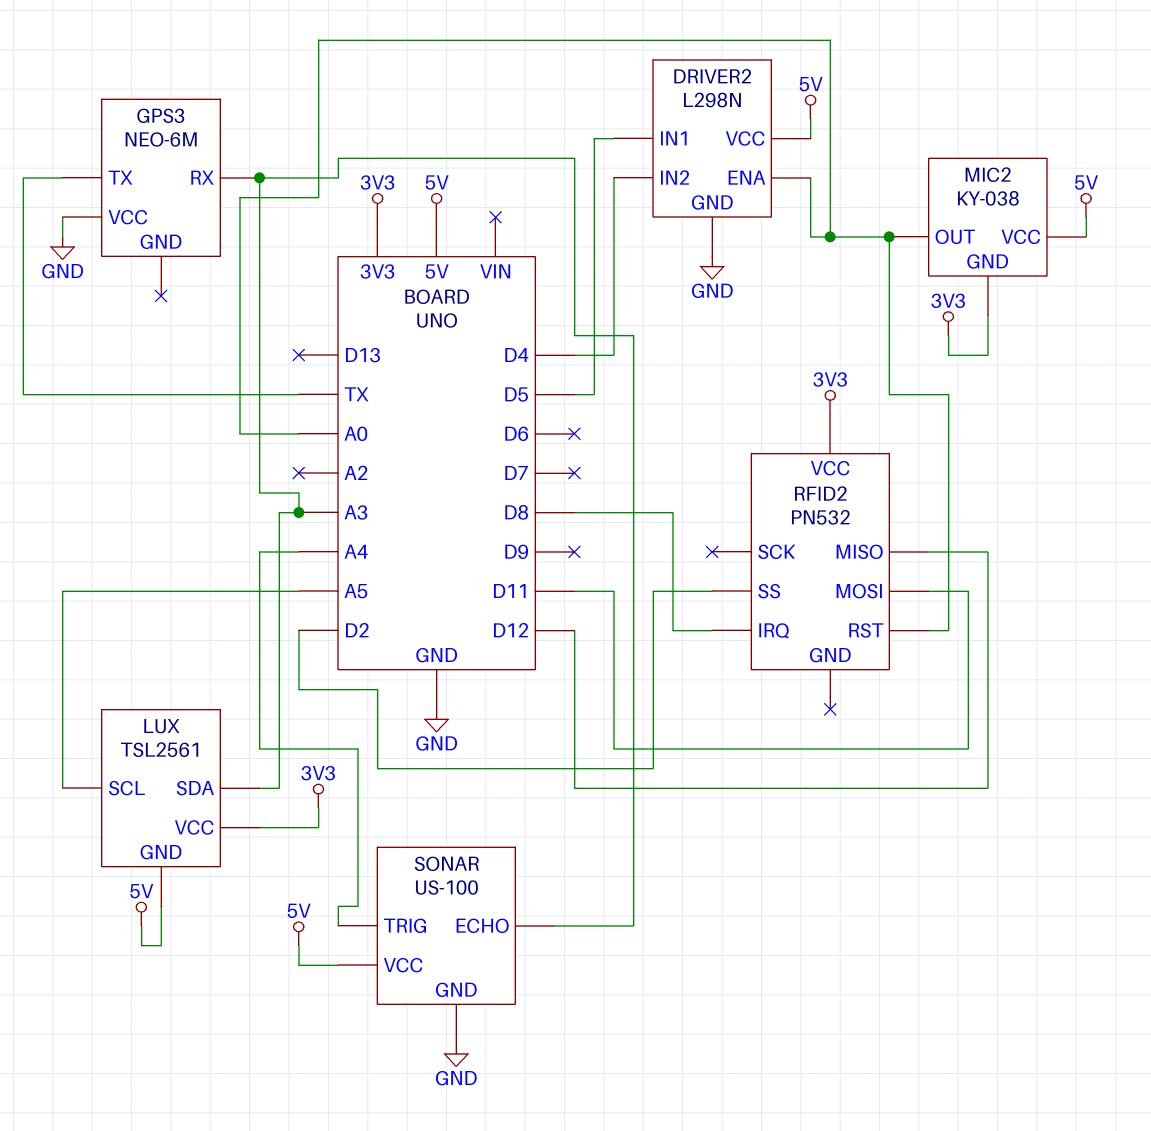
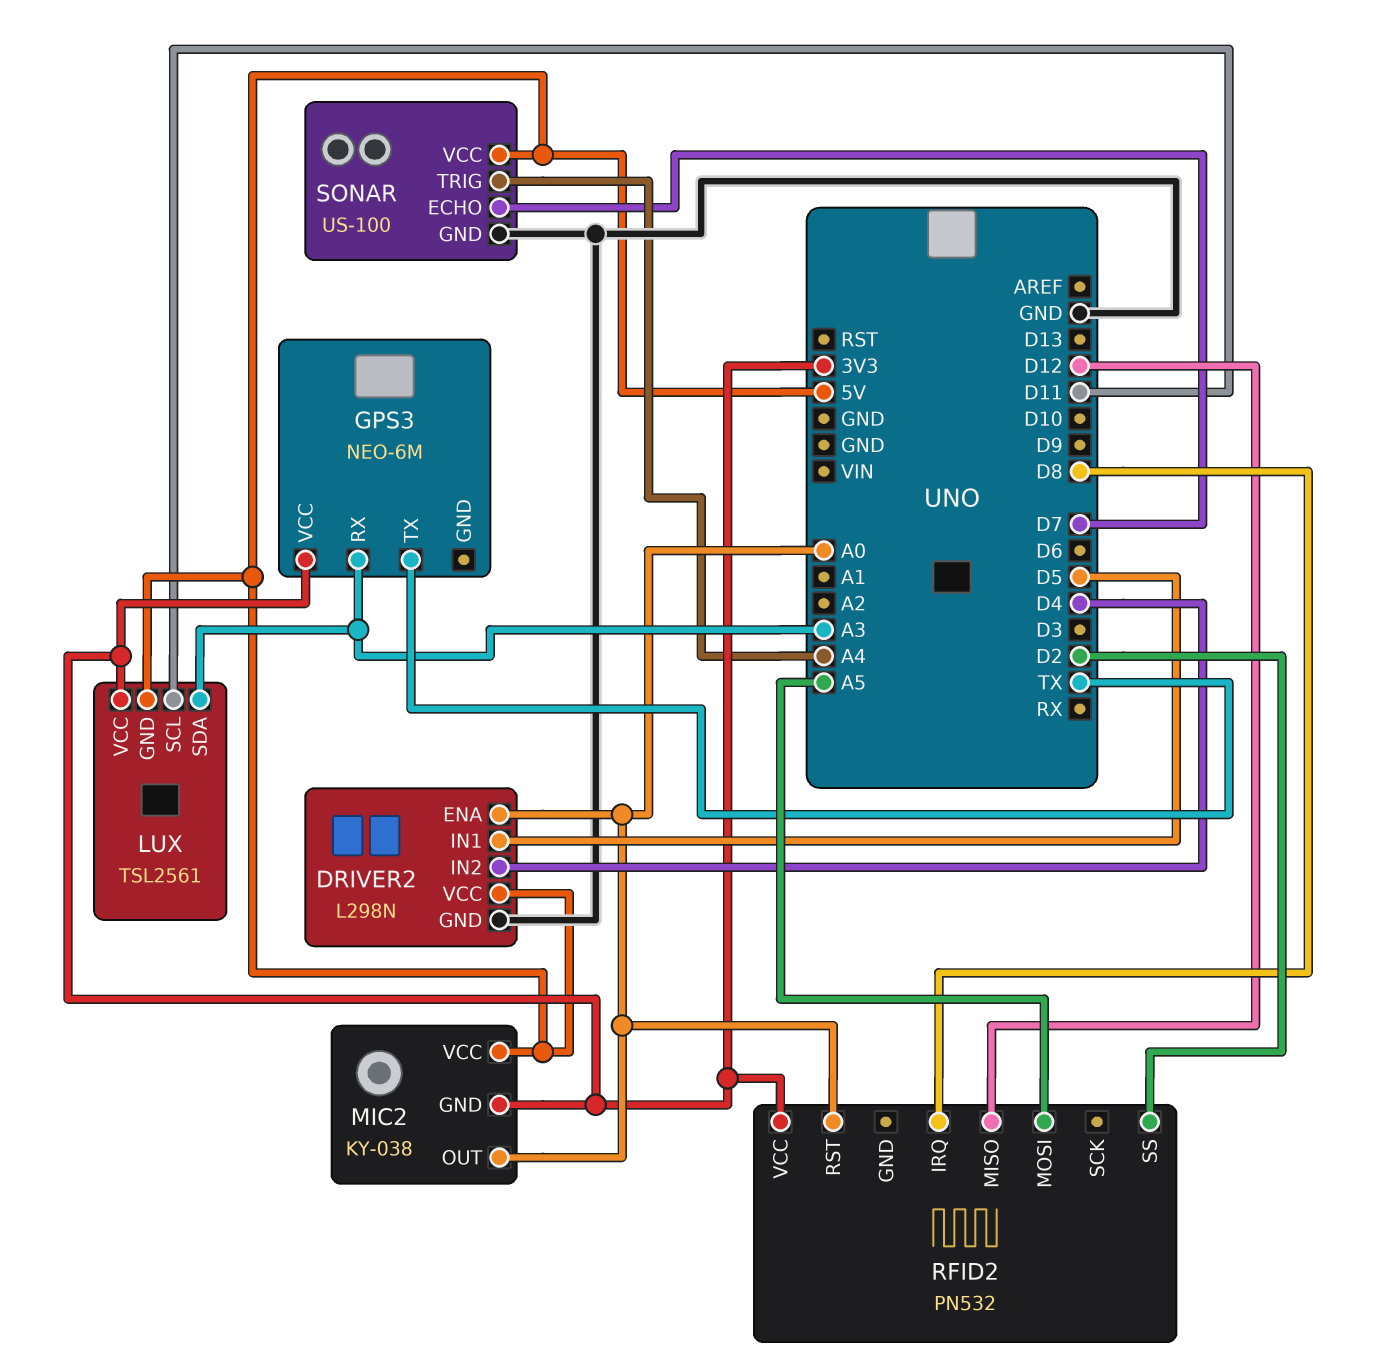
GPS3 pin VCC: GND -> 3V3
LUX pin SCL: A5 -> D11
RFID2 pin MOSI: D11 -> A5
SONAR pin ECHO: A3 -> D7

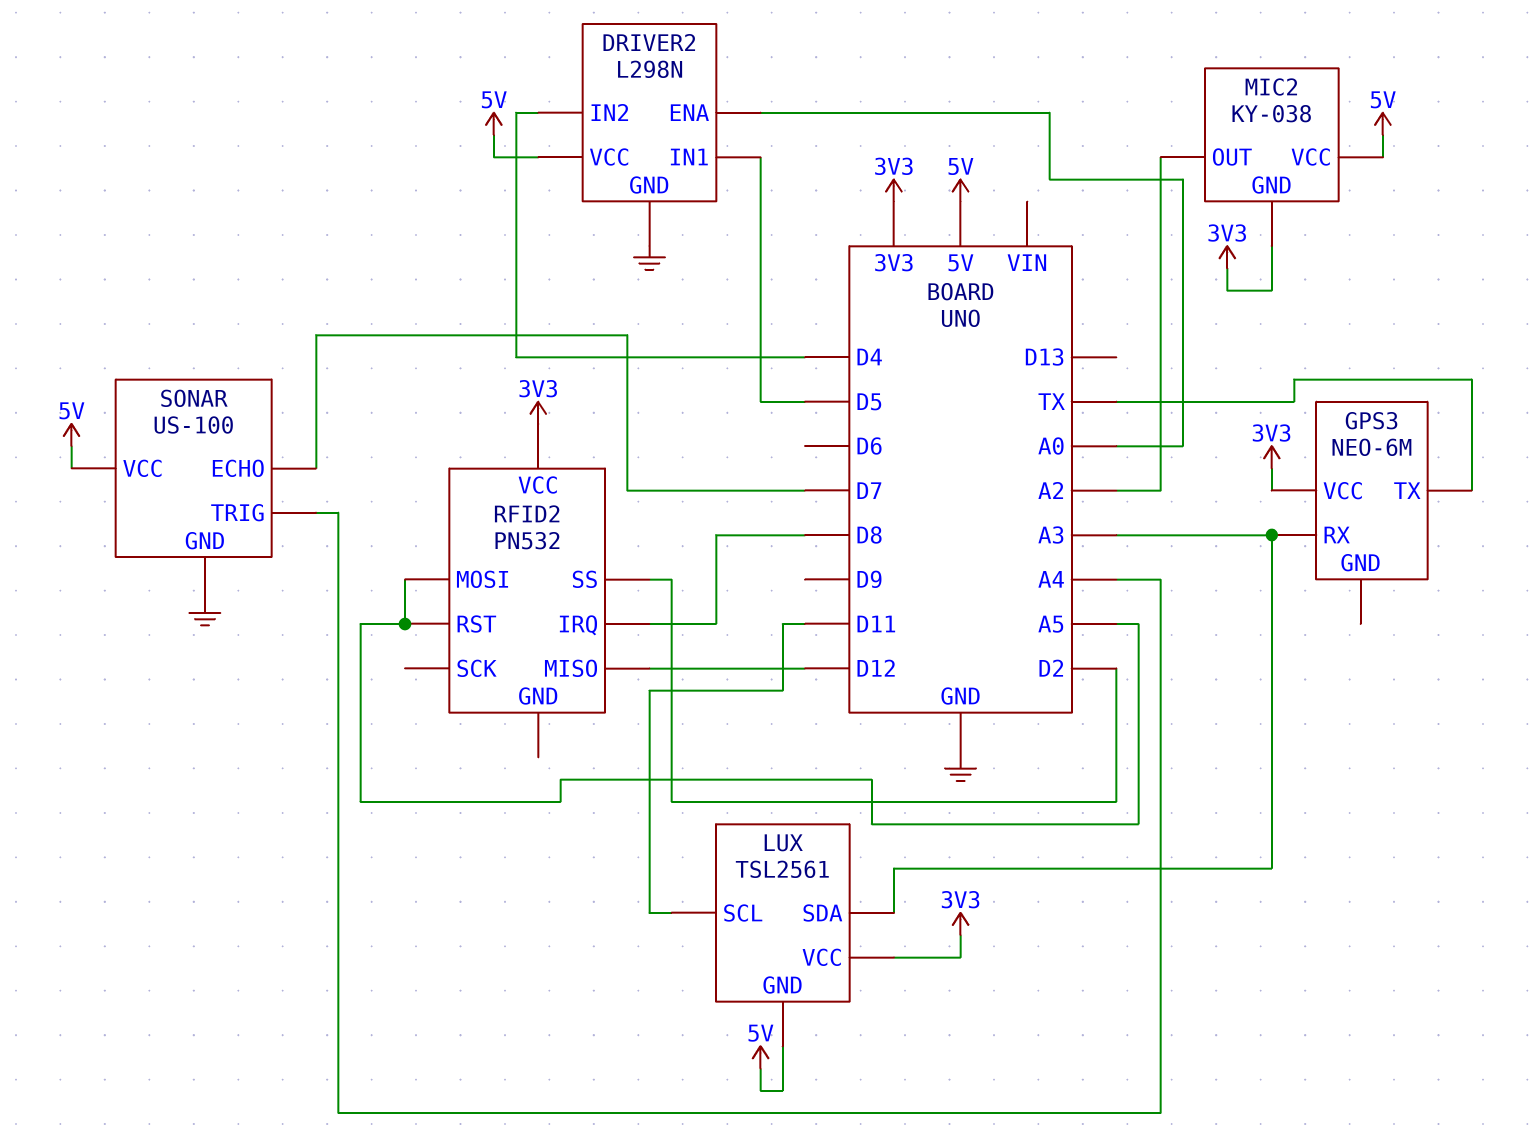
MIC2 pin OUT: A0 -> A2
RFID2 pin RST: A0 -> A5

